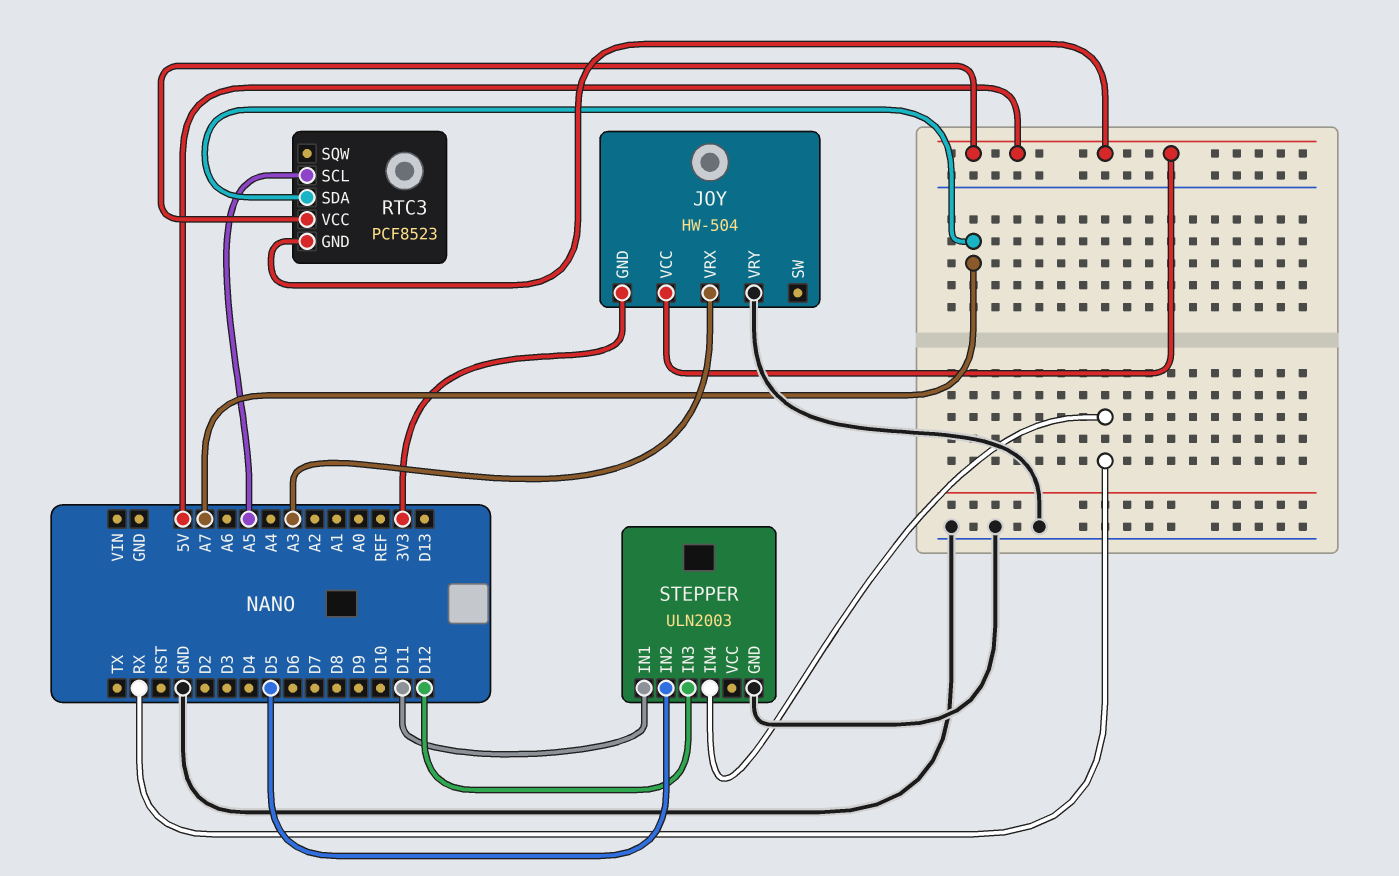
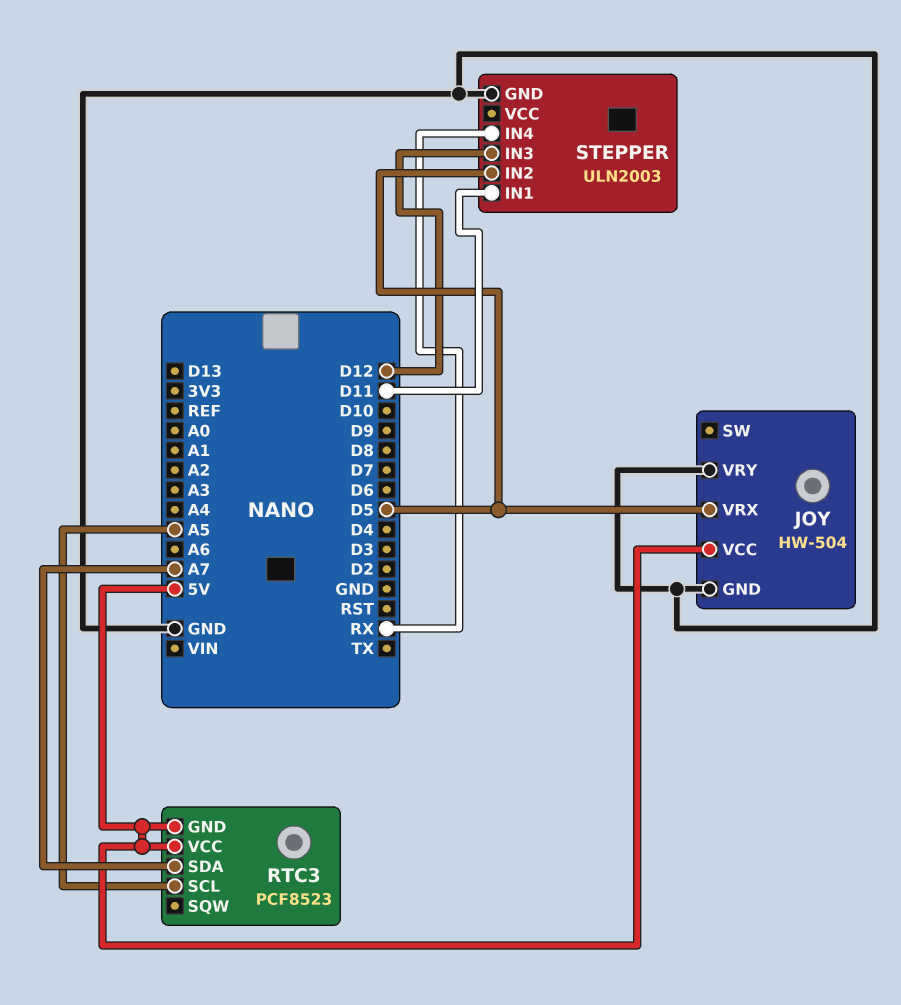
JOY pin GND: 3V3 -> GND
JOY pin VRX: A3 -> D5

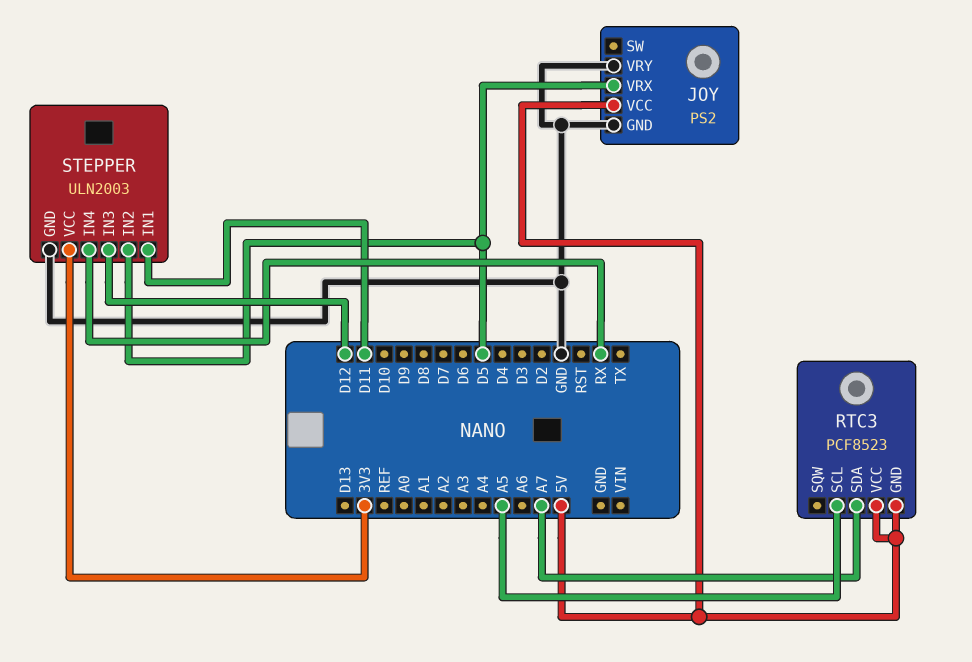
JOY: HW-504 -> PS2
STEPPER pin VCC: none -> 3V3

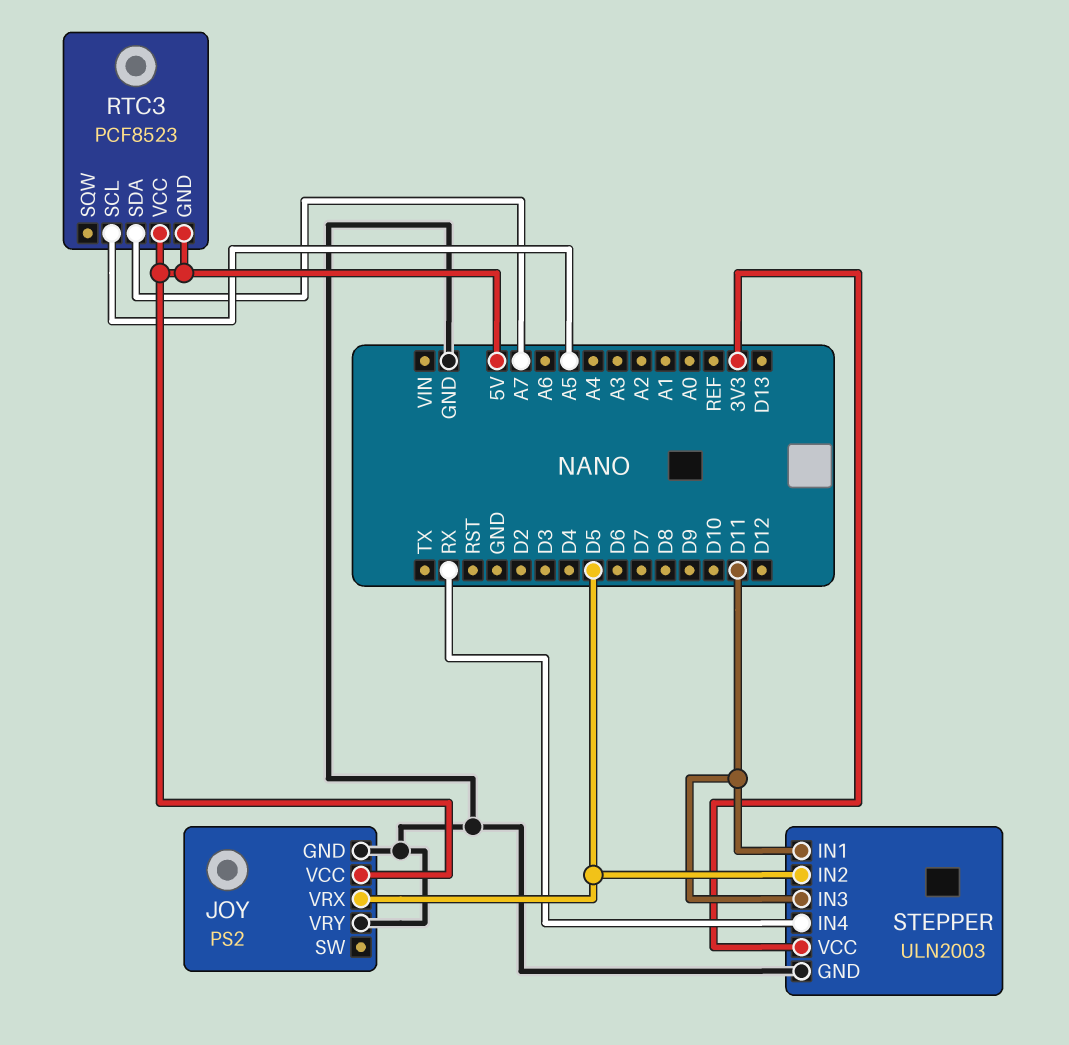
STEPPER pin IN3: D12 -> D11

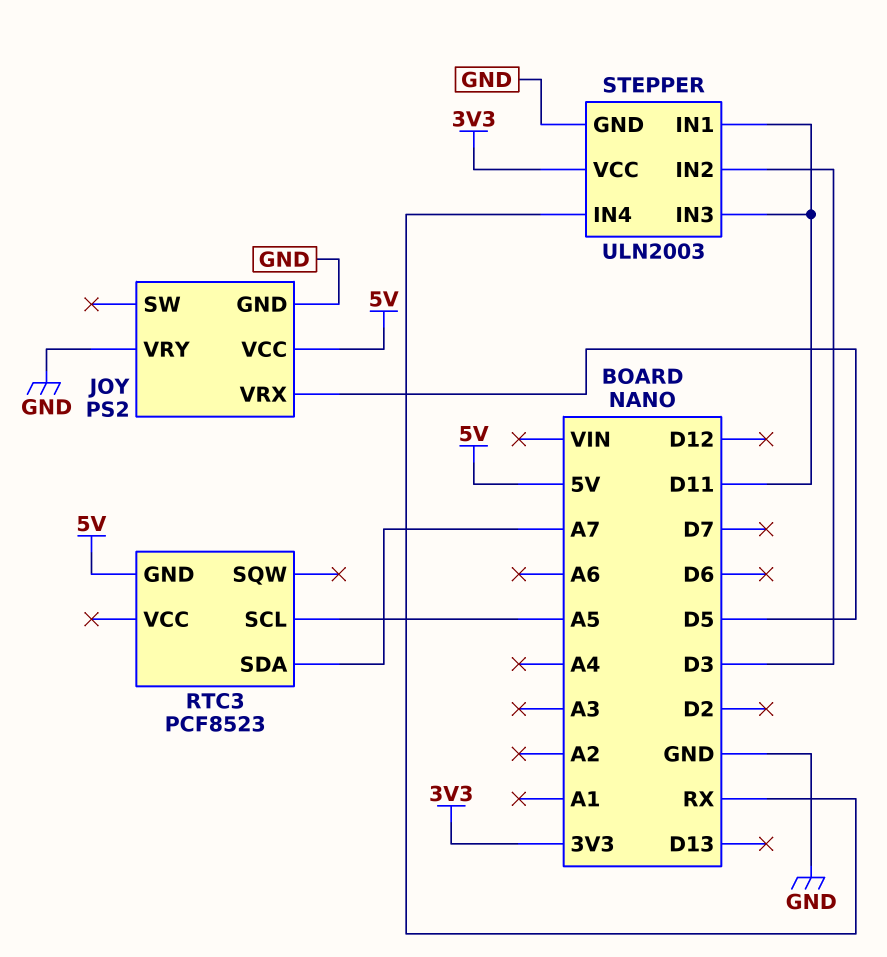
RTC3 pin VCC: 5V -> none
STEPPER pin IN2: D5 -> D3

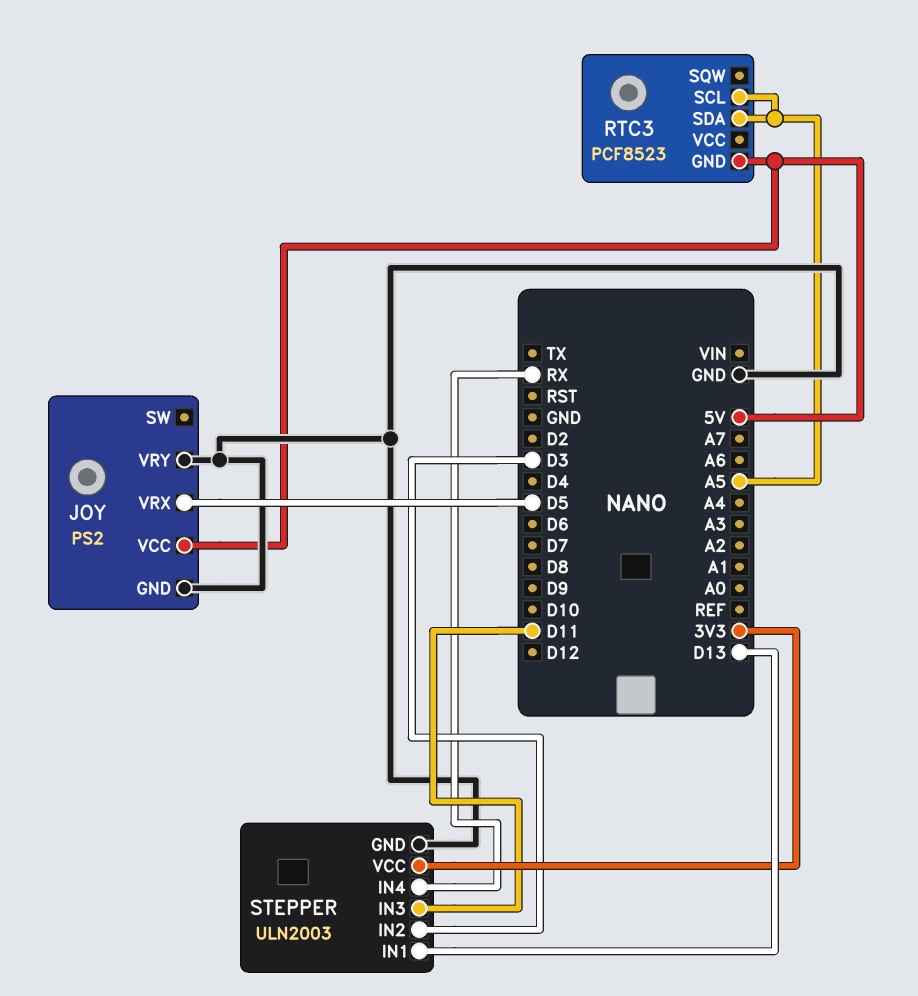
RTC3 pin SDA: A7 -> A5
STEPPER pin IN1: D11 -> D13

